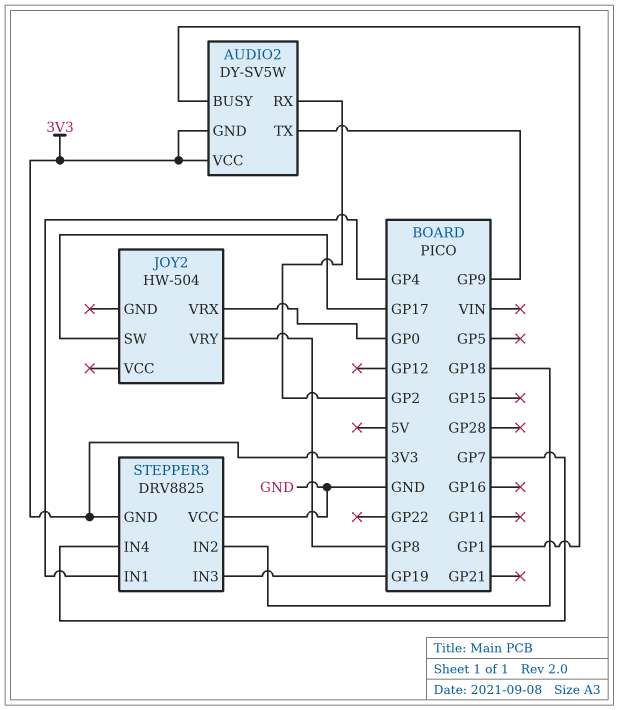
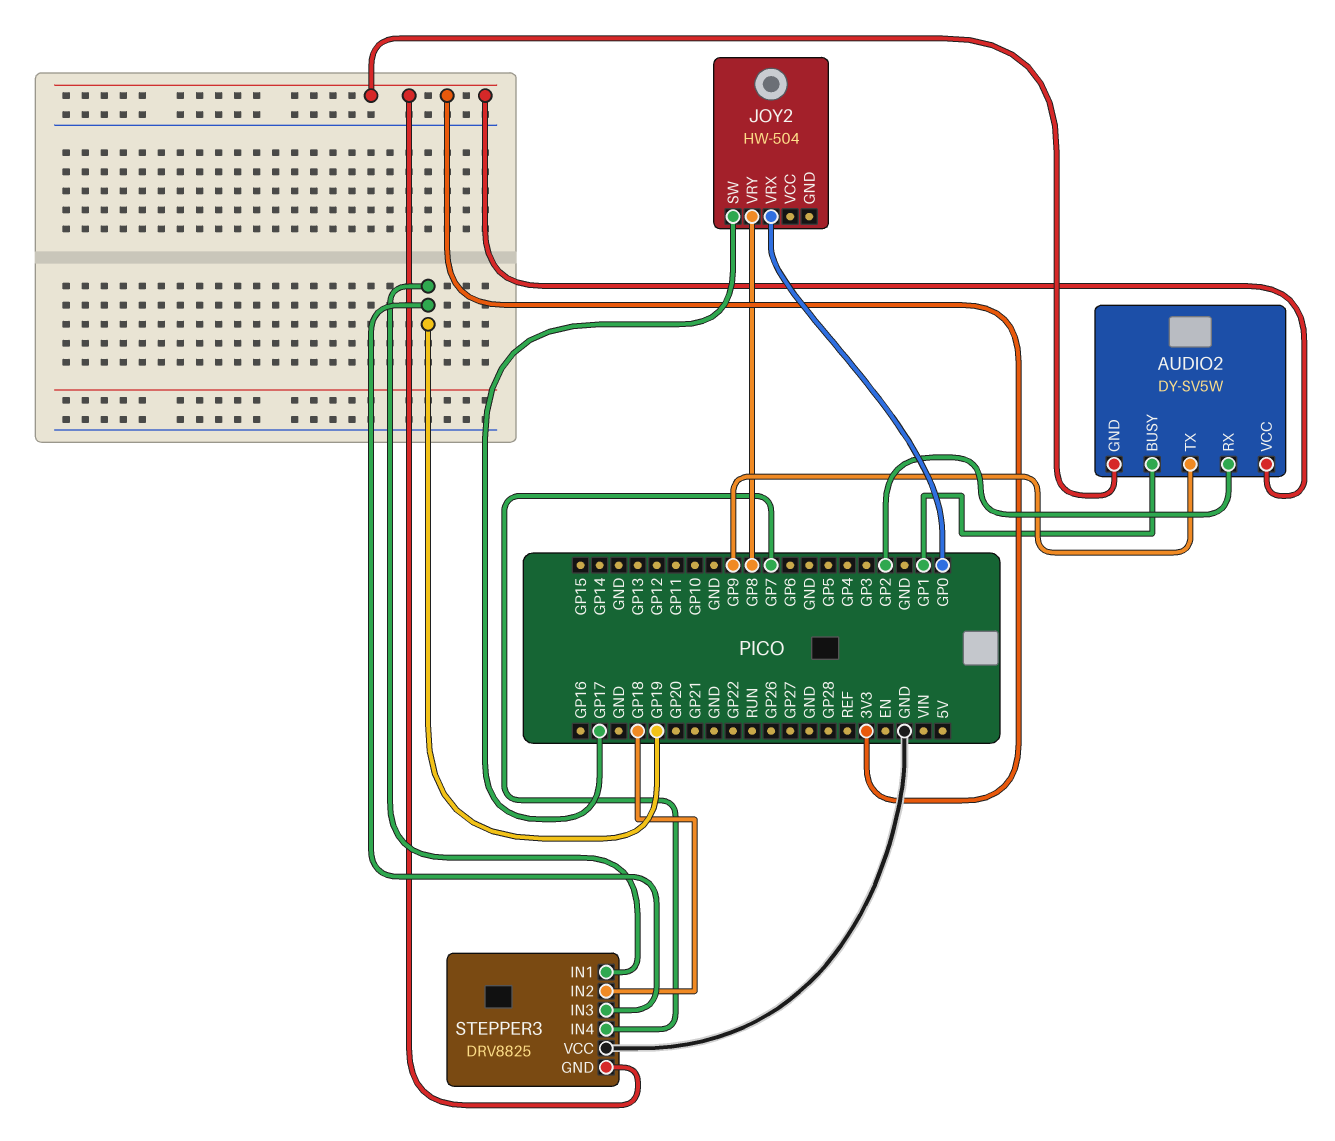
STEPPER3 pin IN1: GP4 -> GP19

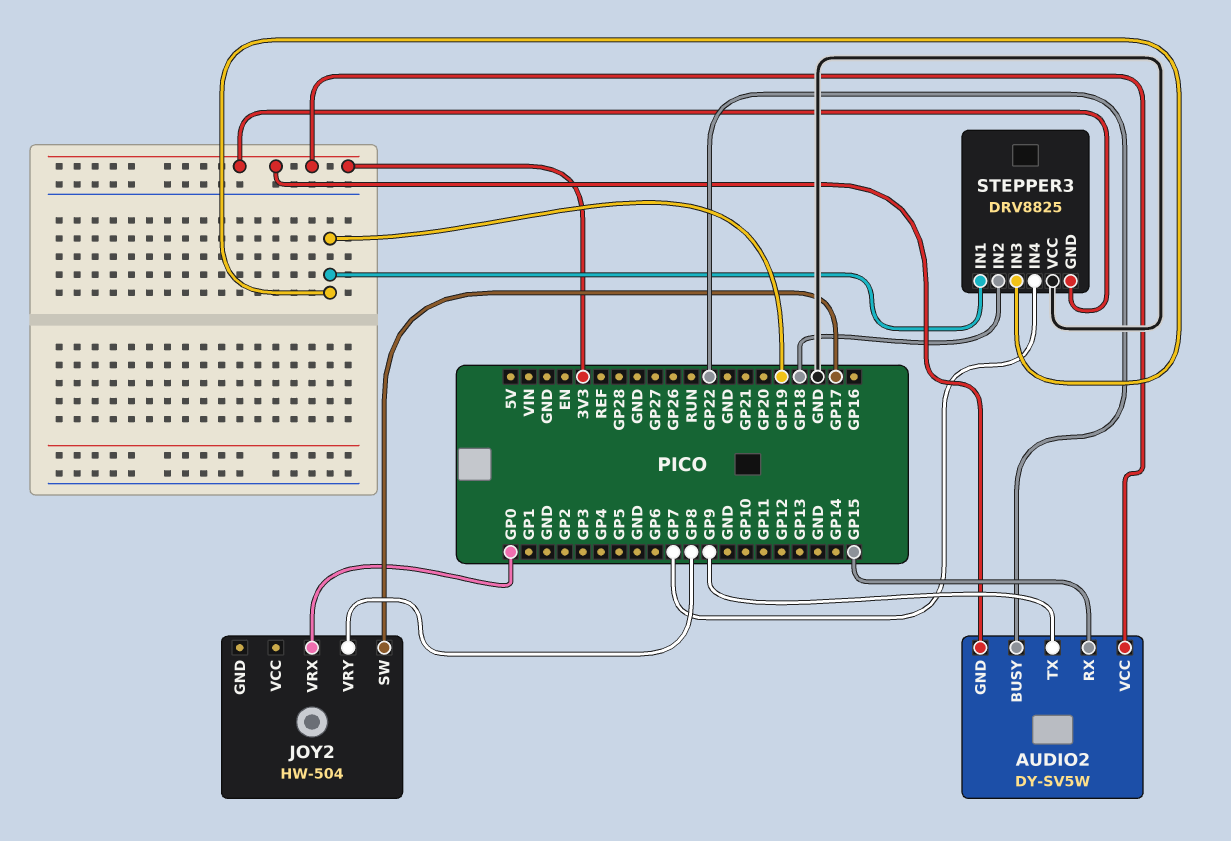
AUDIO2 pin BUSY: GP1 -> GP22
AUDIO2 pin RX: GP2 -> GP15

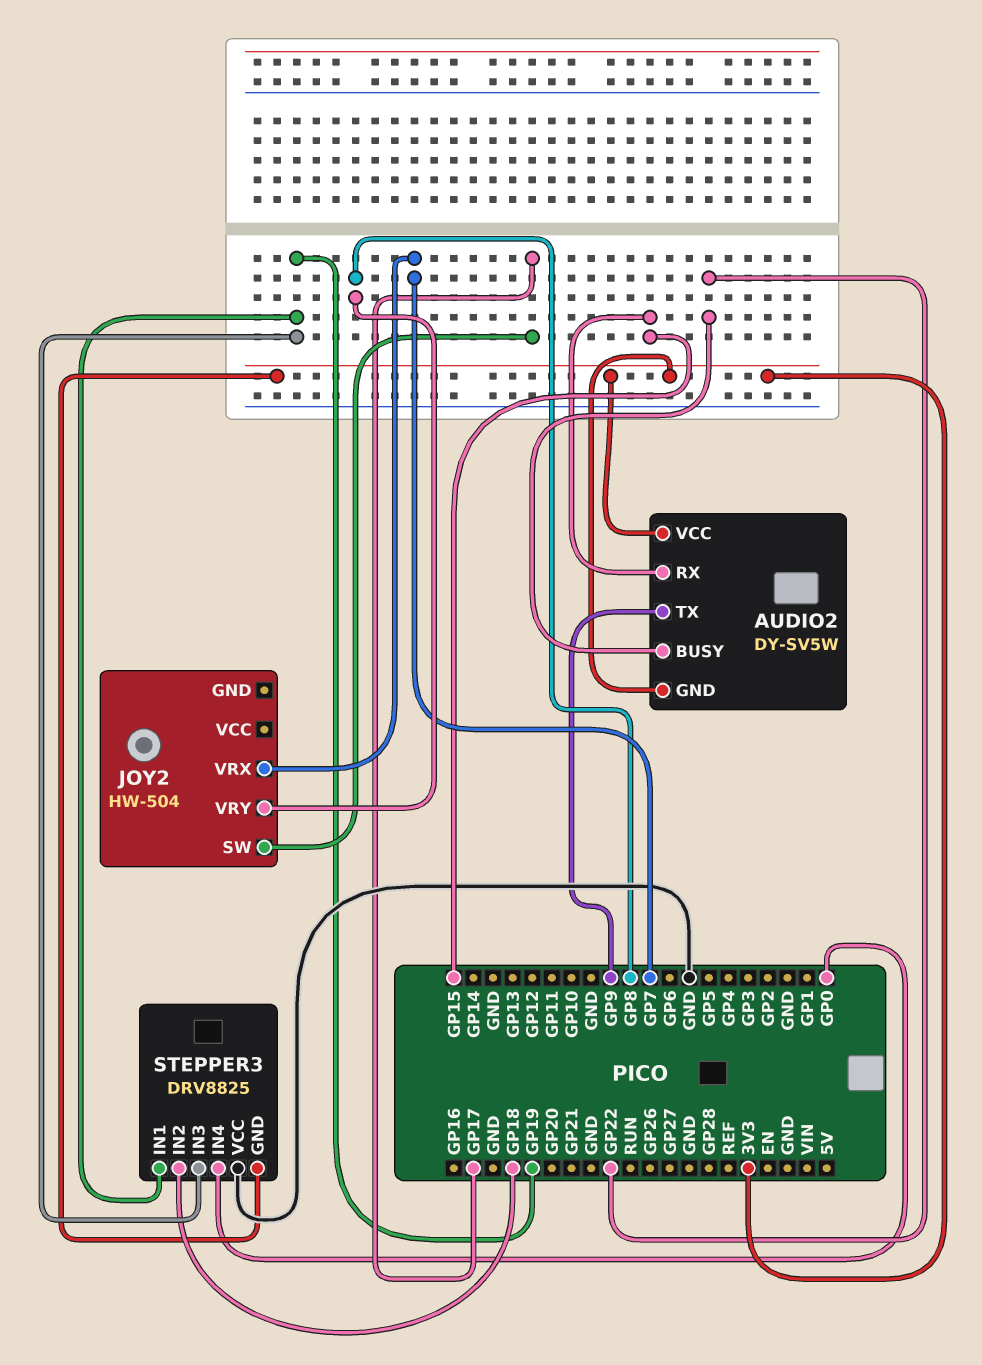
JOY2 pin VRX: GP0 -> GP7
STEPPER3 pin IN4: GP7 -> GP0

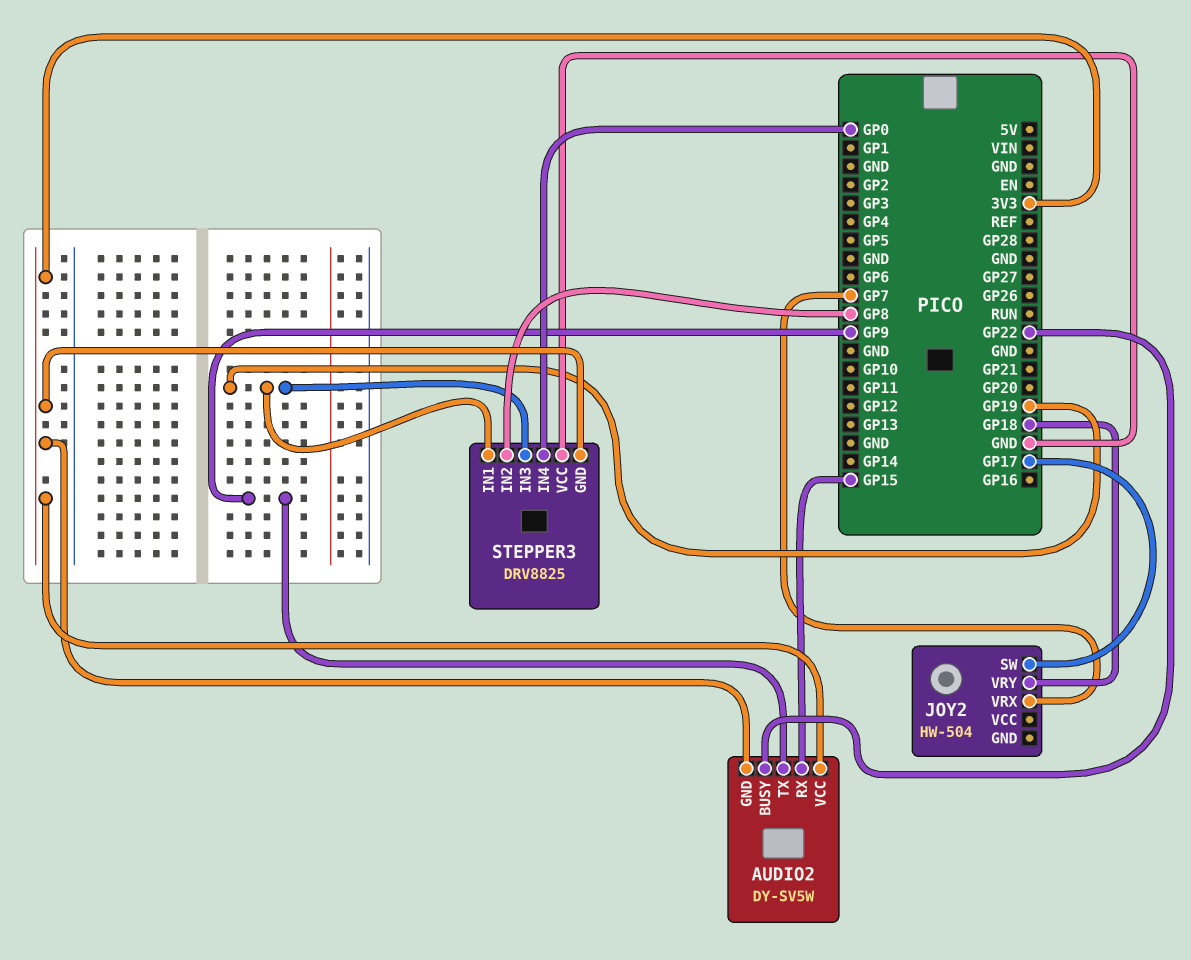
JOY2 pin VRY: GP8 -> GP18
STEPPER3 pin IN2: GP18 -> GP8

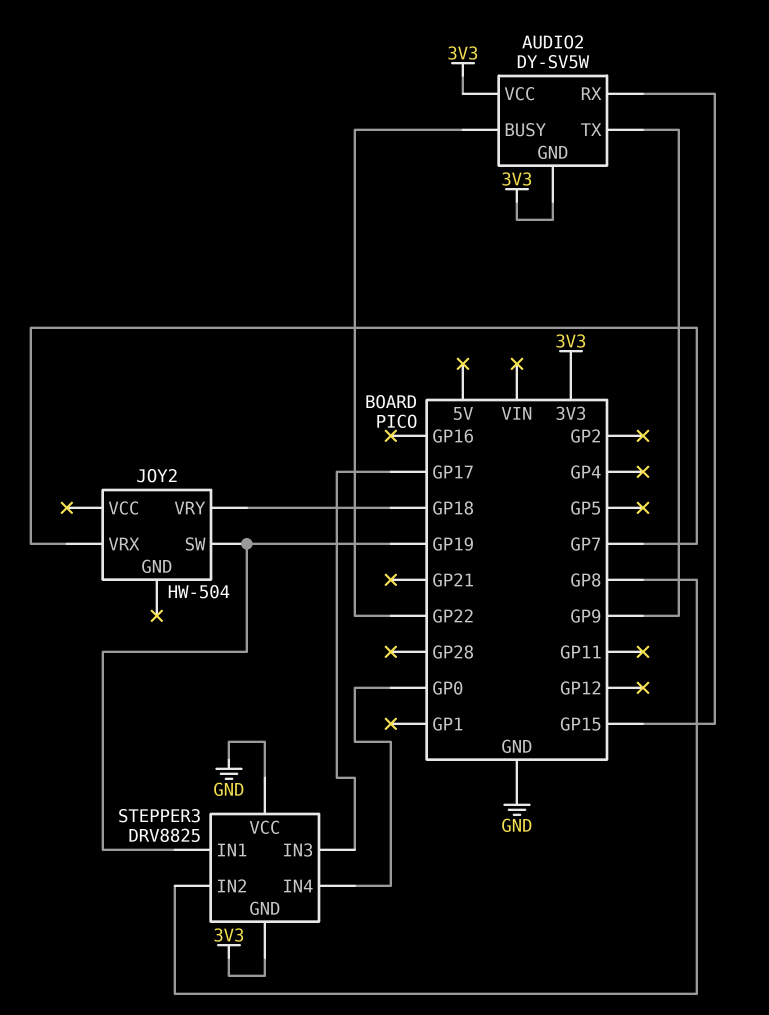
JOY2 pin SW: GP17 -> GP19
STEPPER3 pin IN3: GP19 -> GP17

